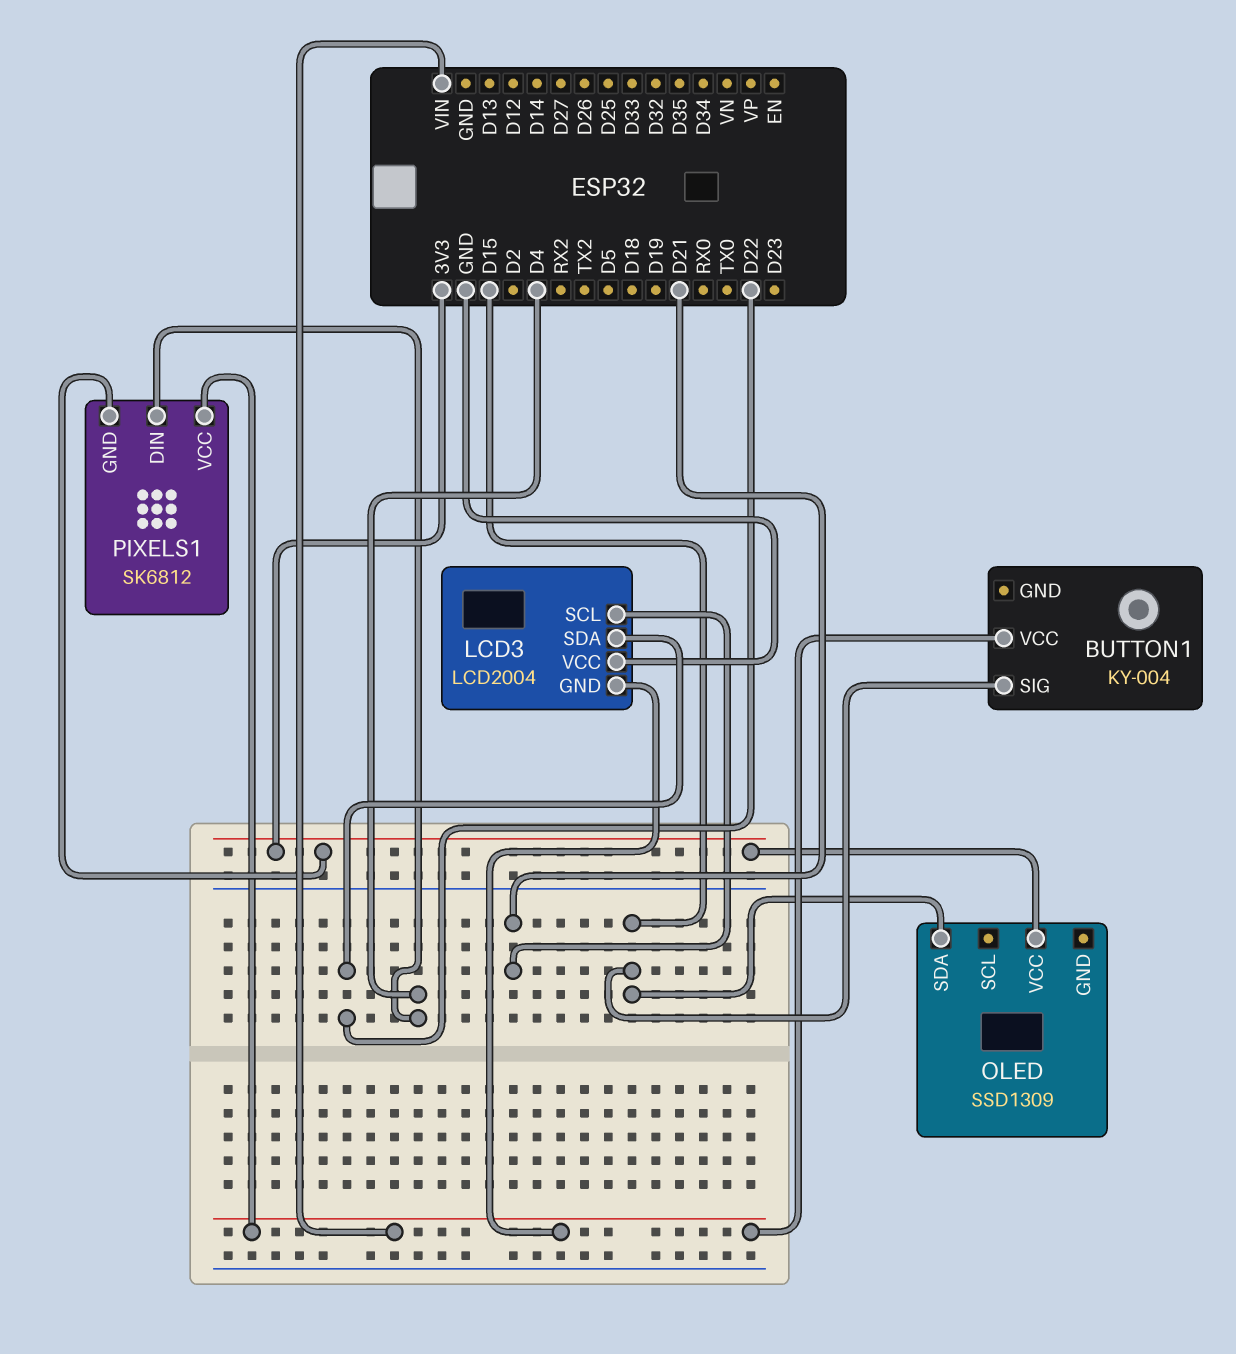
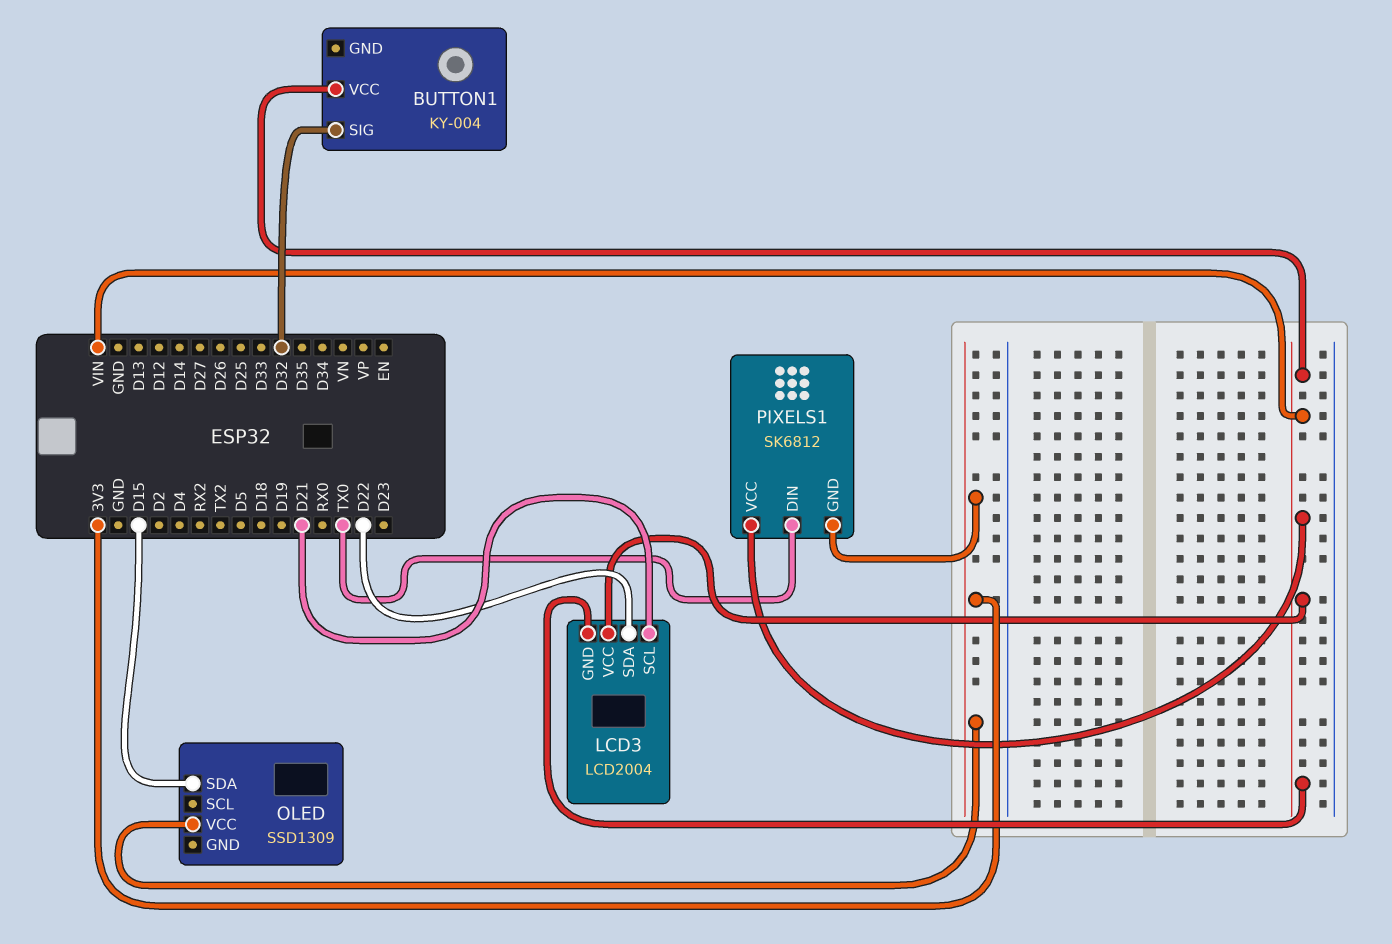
BUTTON1 pin SIG: D15 -> D32
LCD3 pin VCC: GND -> VIN
PIXELS1 pin DIN: D4 -> TX0

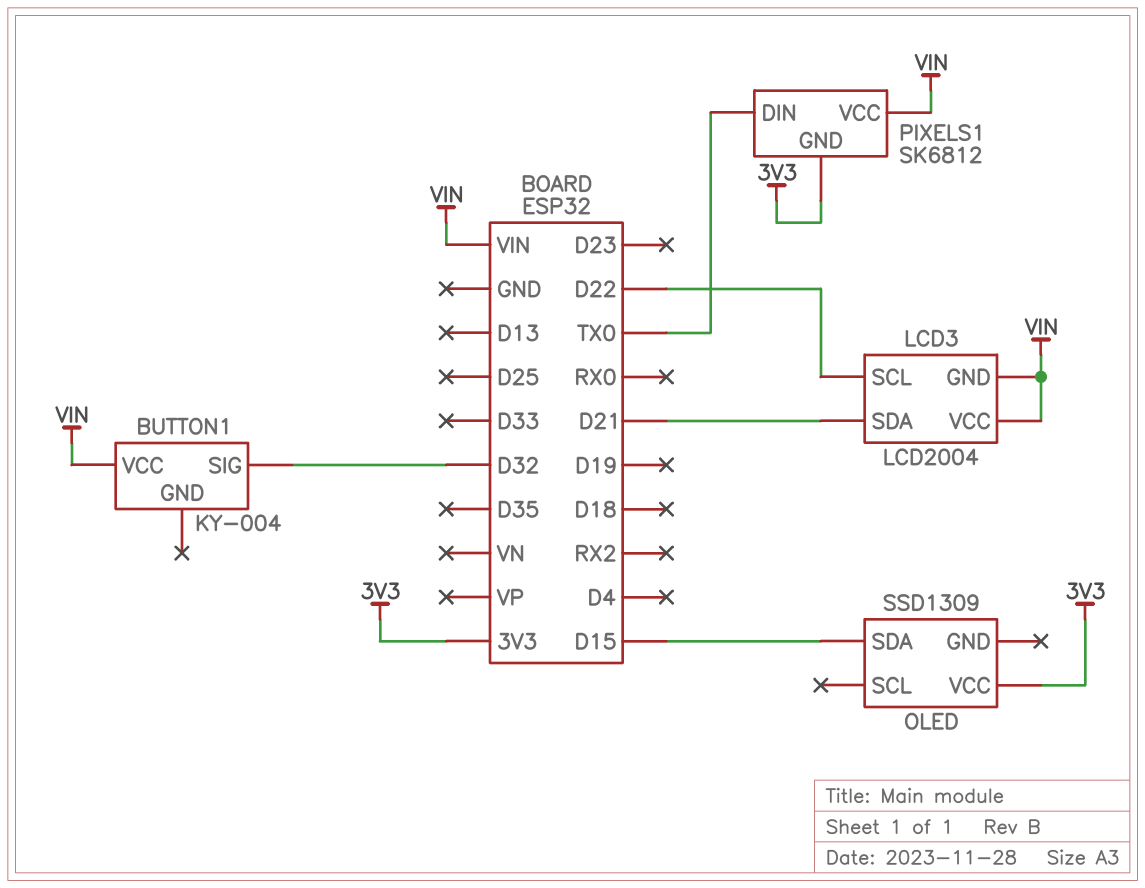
LCD3 pin SCL: D21 -> D22
LCD3 pin SDA: D22 -> D21

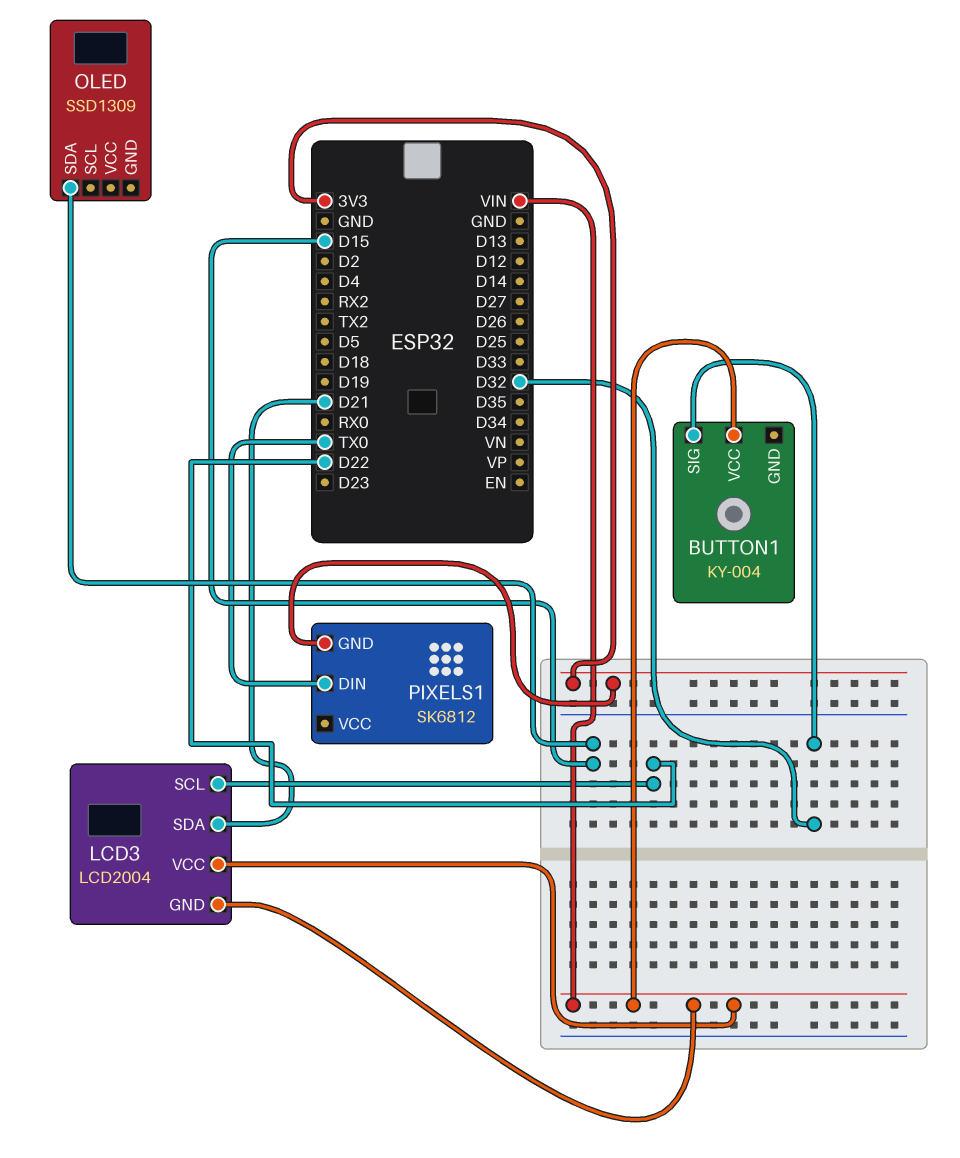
OLED pin VCC: 3V3 -> none
PIXELS1 pin VCC: VIN -> none

